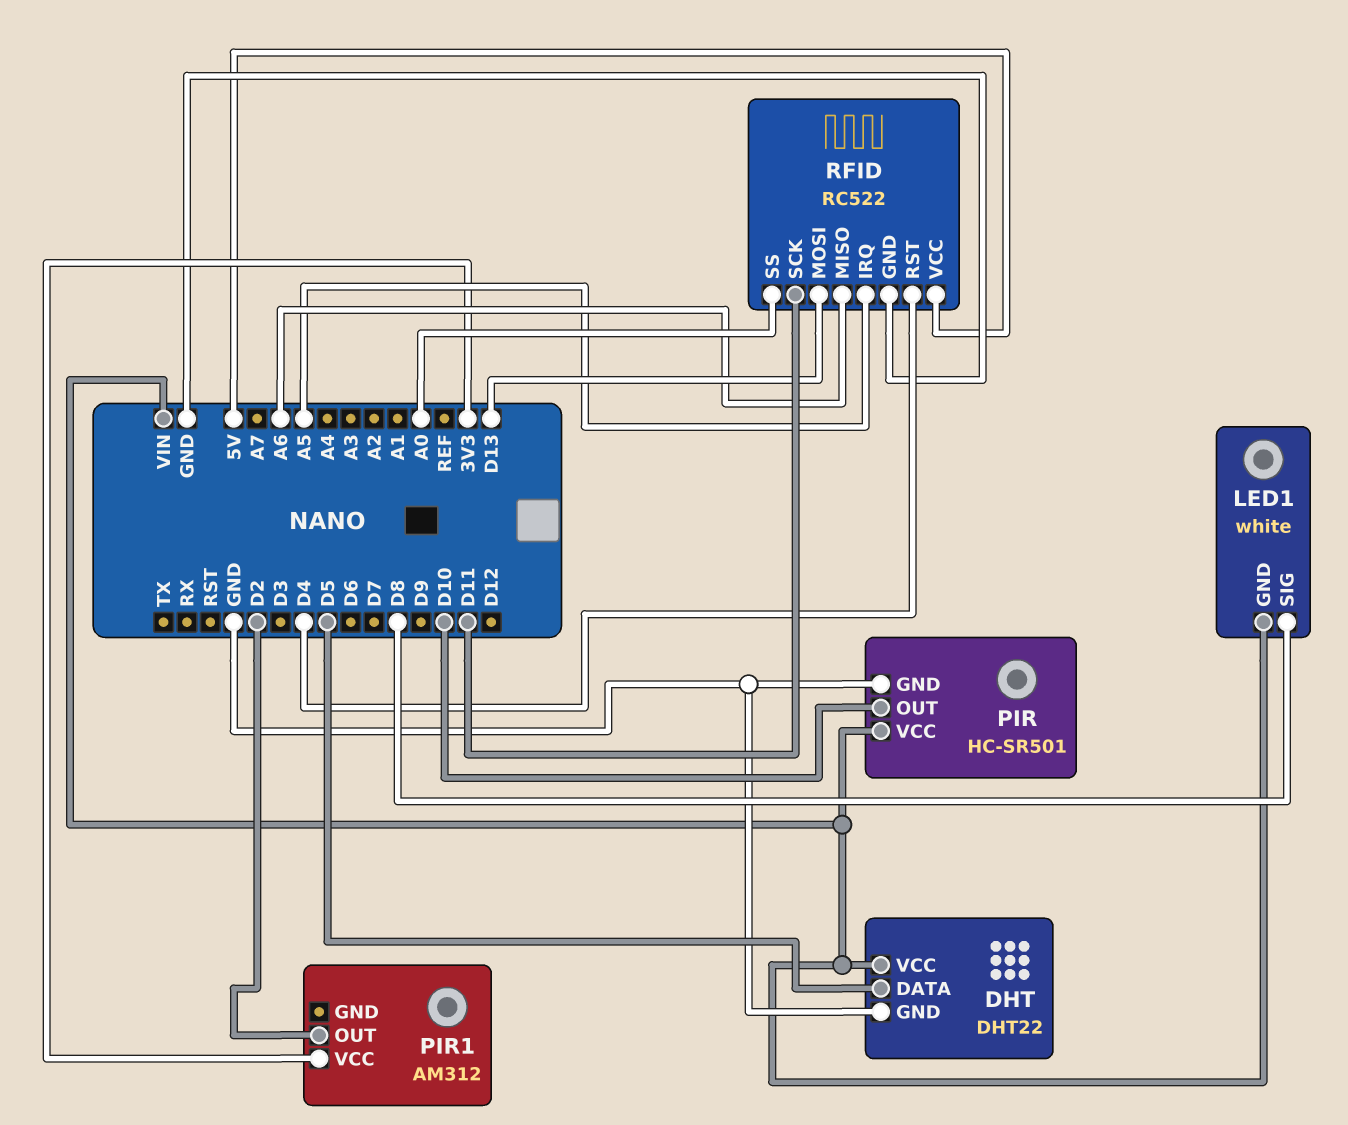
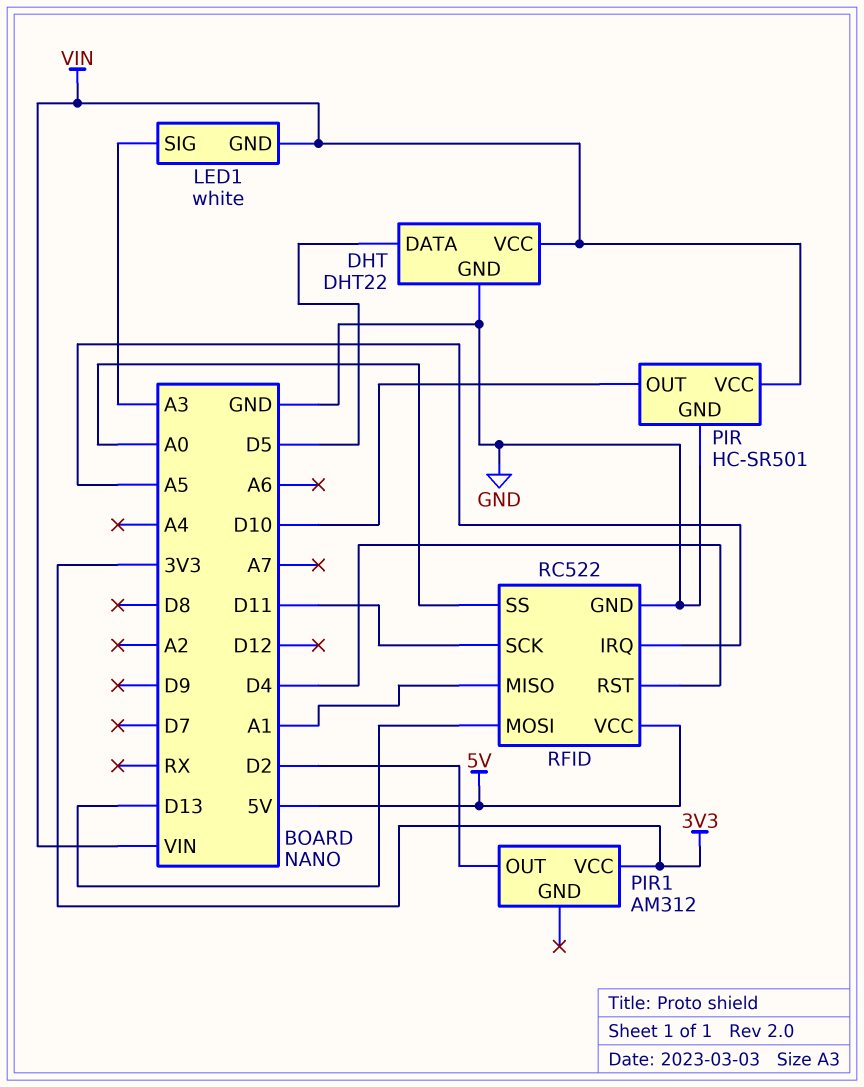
LED1 pin SIG: D8 -> A3
RFID pin MISO: A6 -> A1

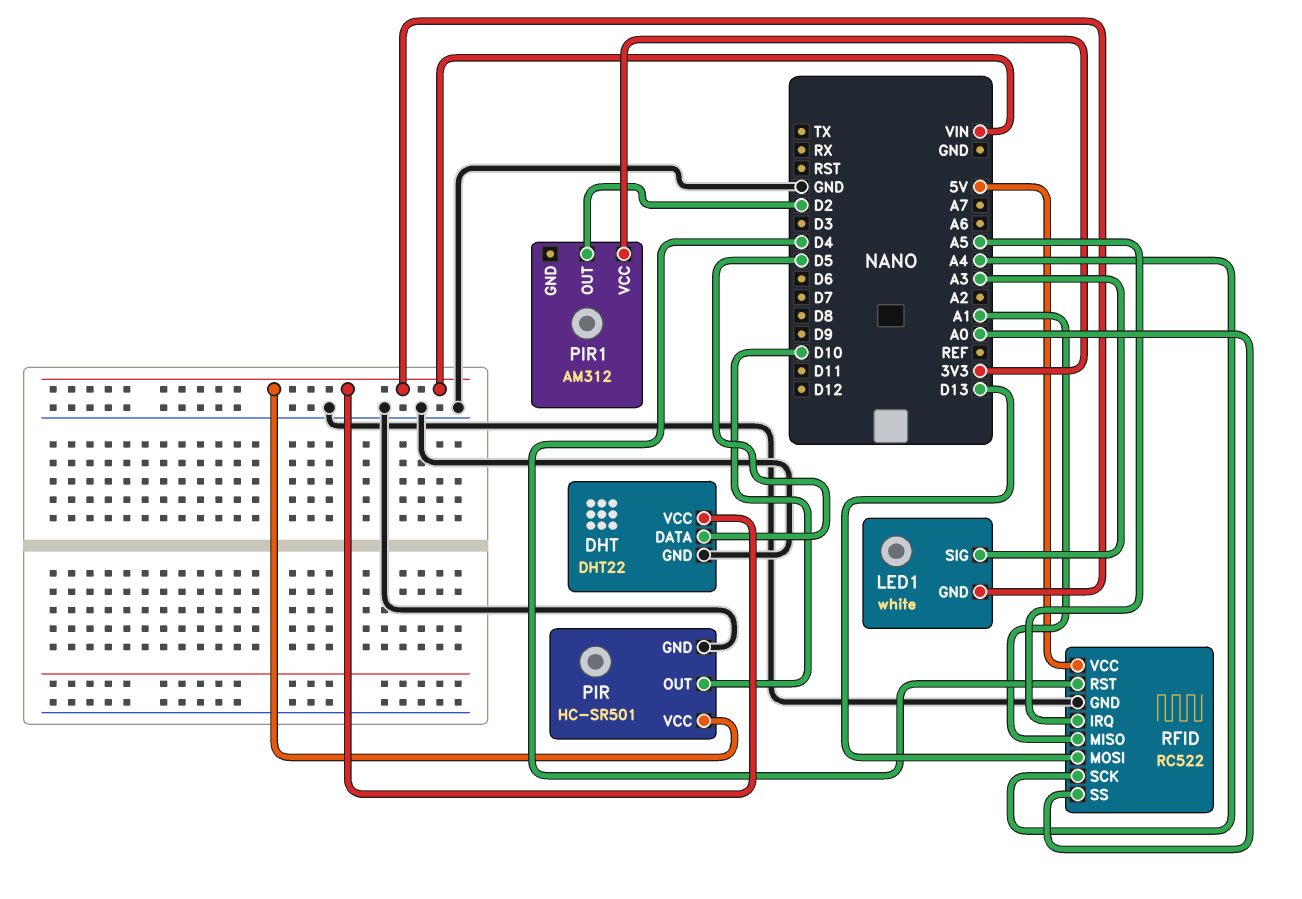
RFID pin SCK: D11 -> A4

